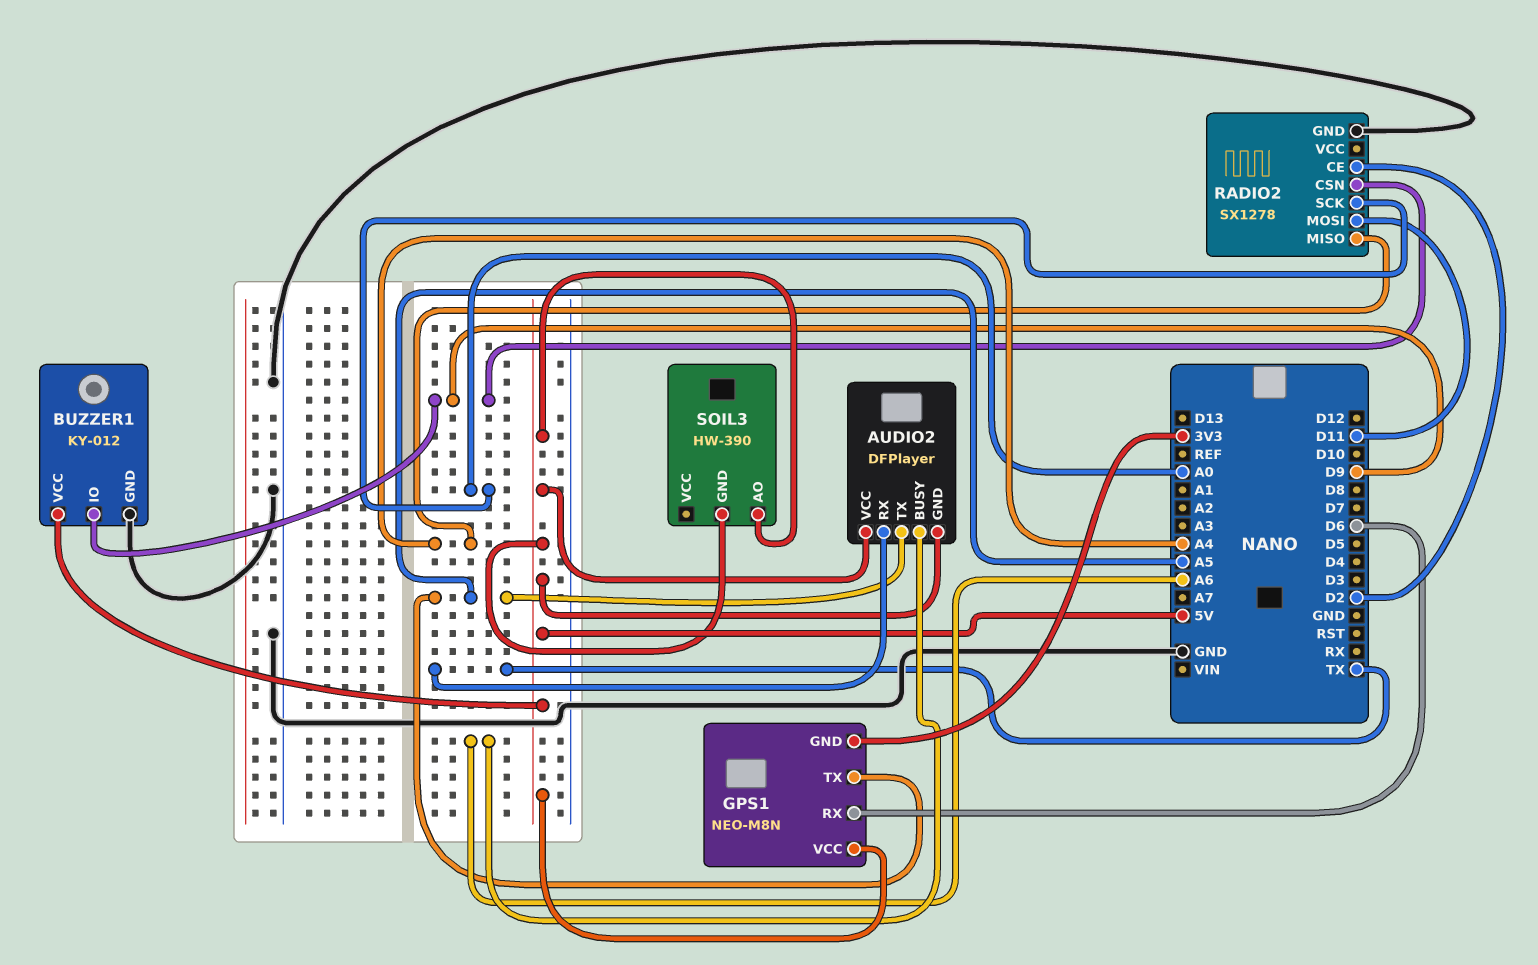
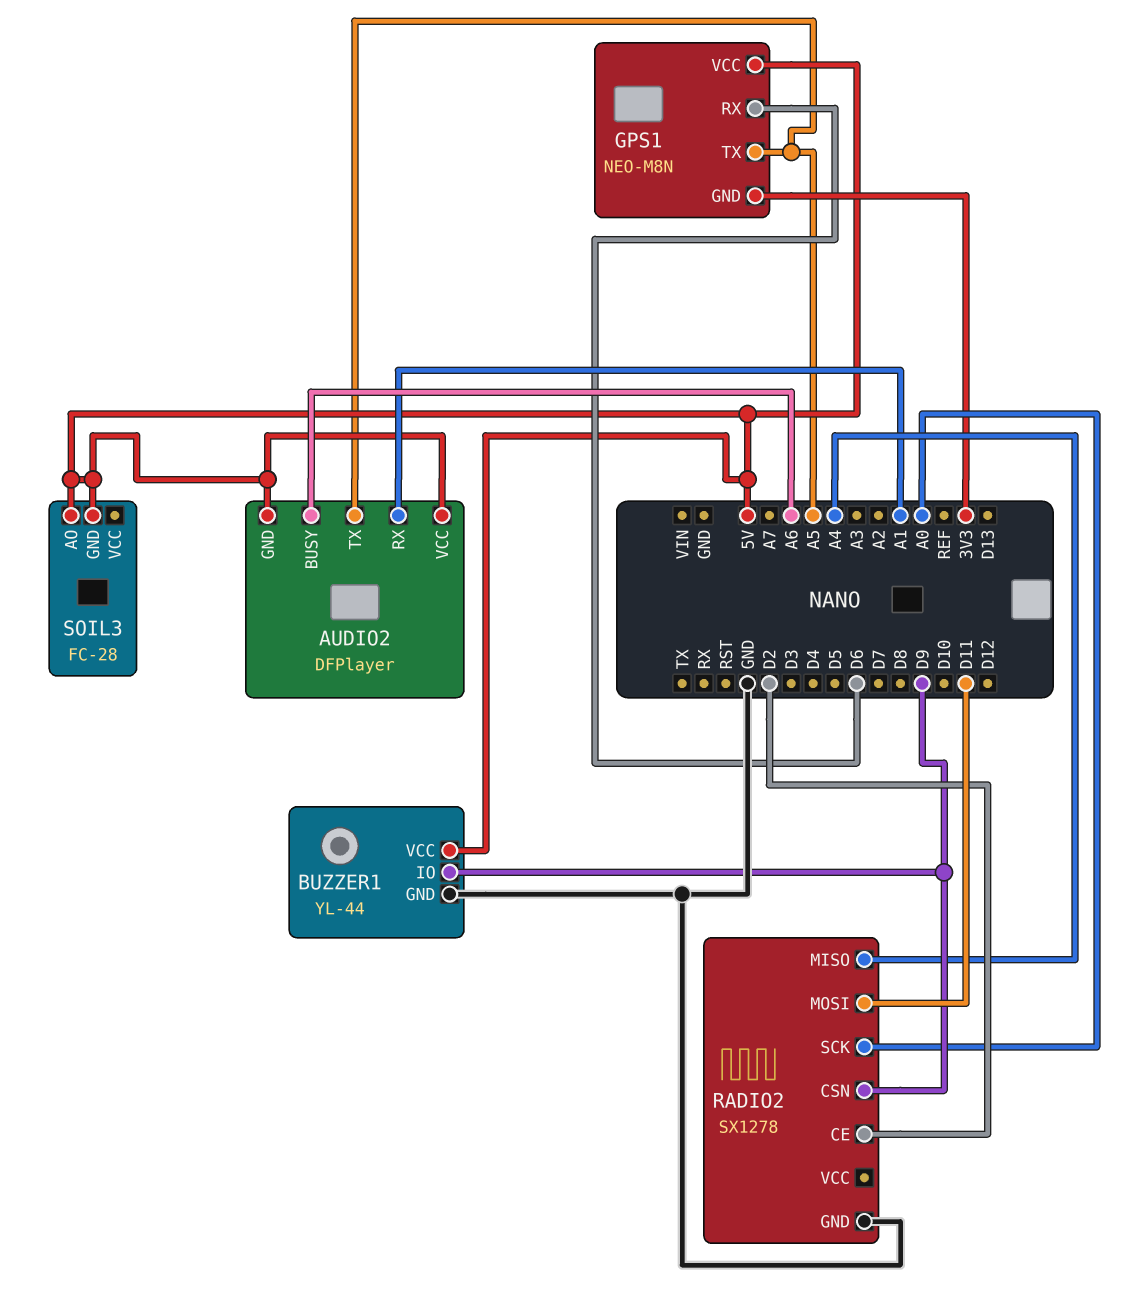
AUDIO2 pin RX: TX -> A1
BUZZER1: KY-012 -> YL-44
SOIL3: HW-390 -> FC-28

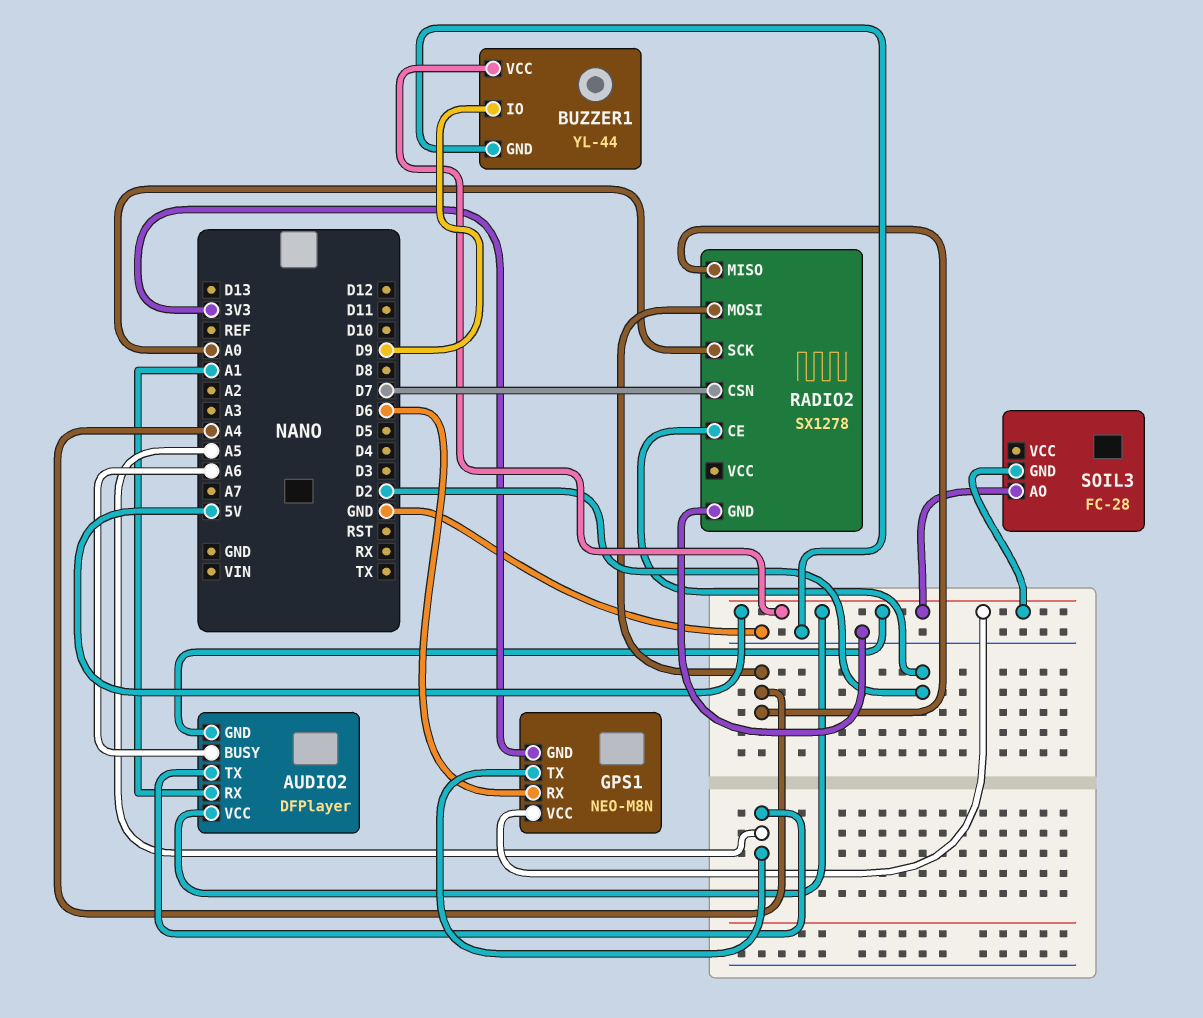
RADIO2 pin CSN: D9 -> D7
RADIO2 pin MOSI: D11 -> A4

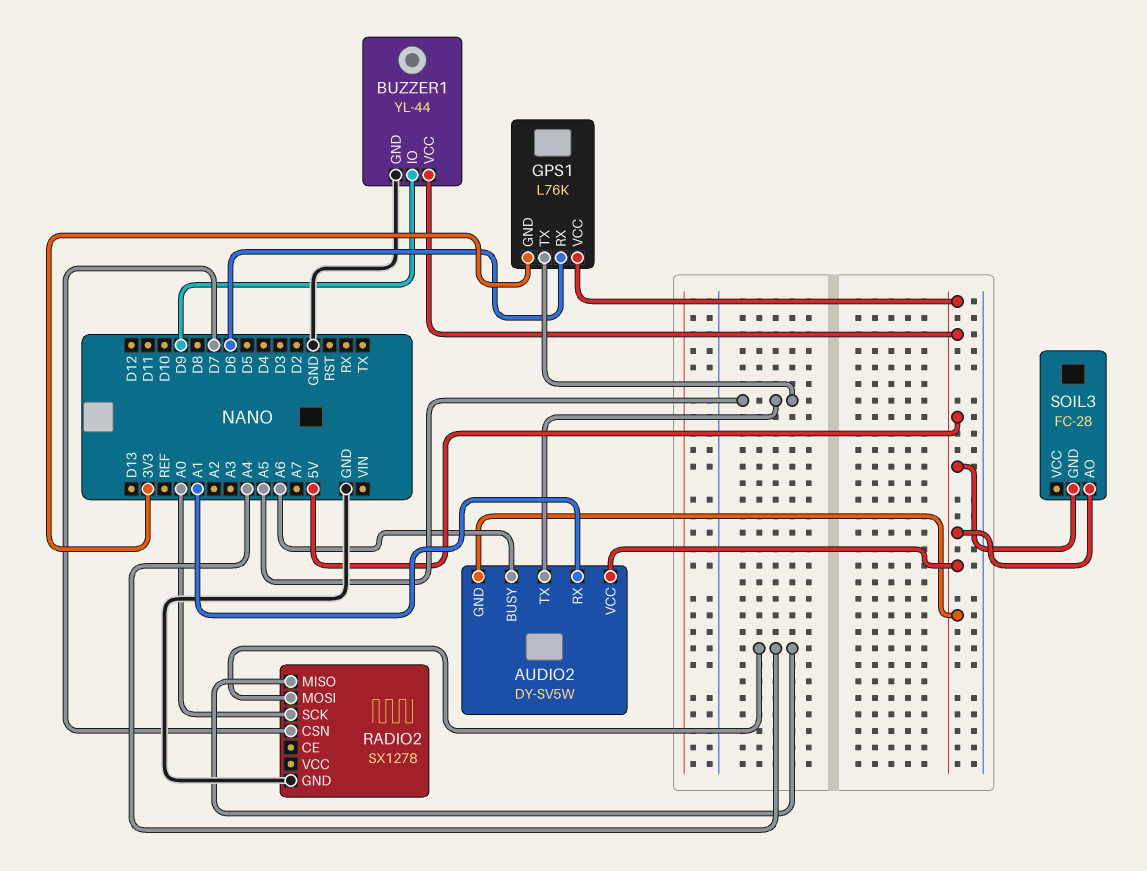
AUDIO2: DFPlayer -> DY-SV5W
GPS1: NEO-M8N -> L76K
RADIO2 pin CE: D2 -> none

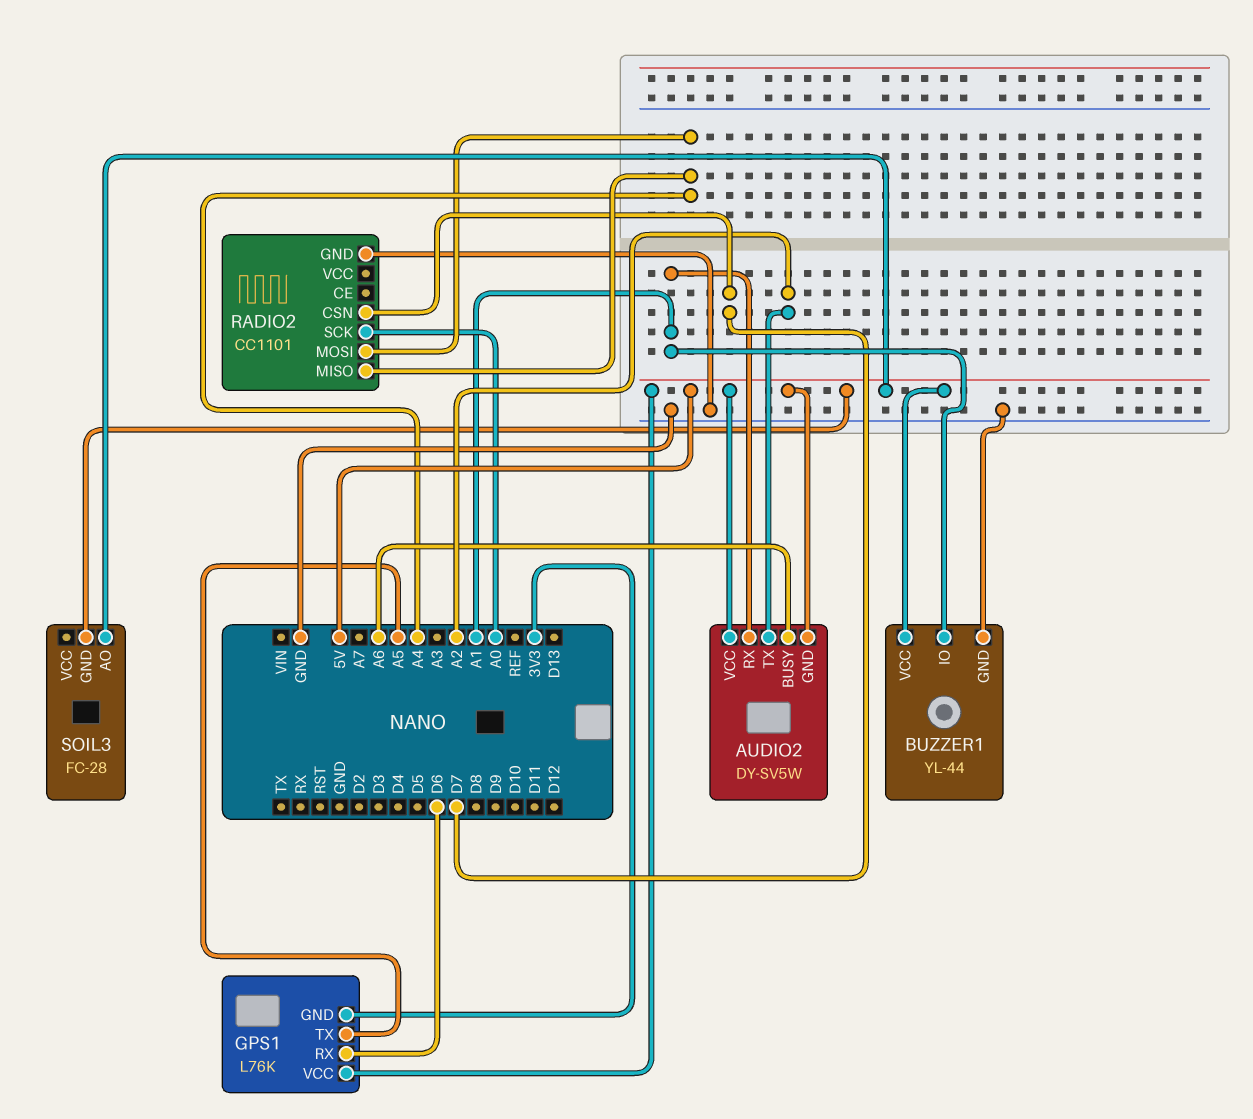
AUDIO2 pin TX: A5 -> A2
BUZZER1 pin IO: D9 -> A1
RADIO2: SX1278 -> CC1101

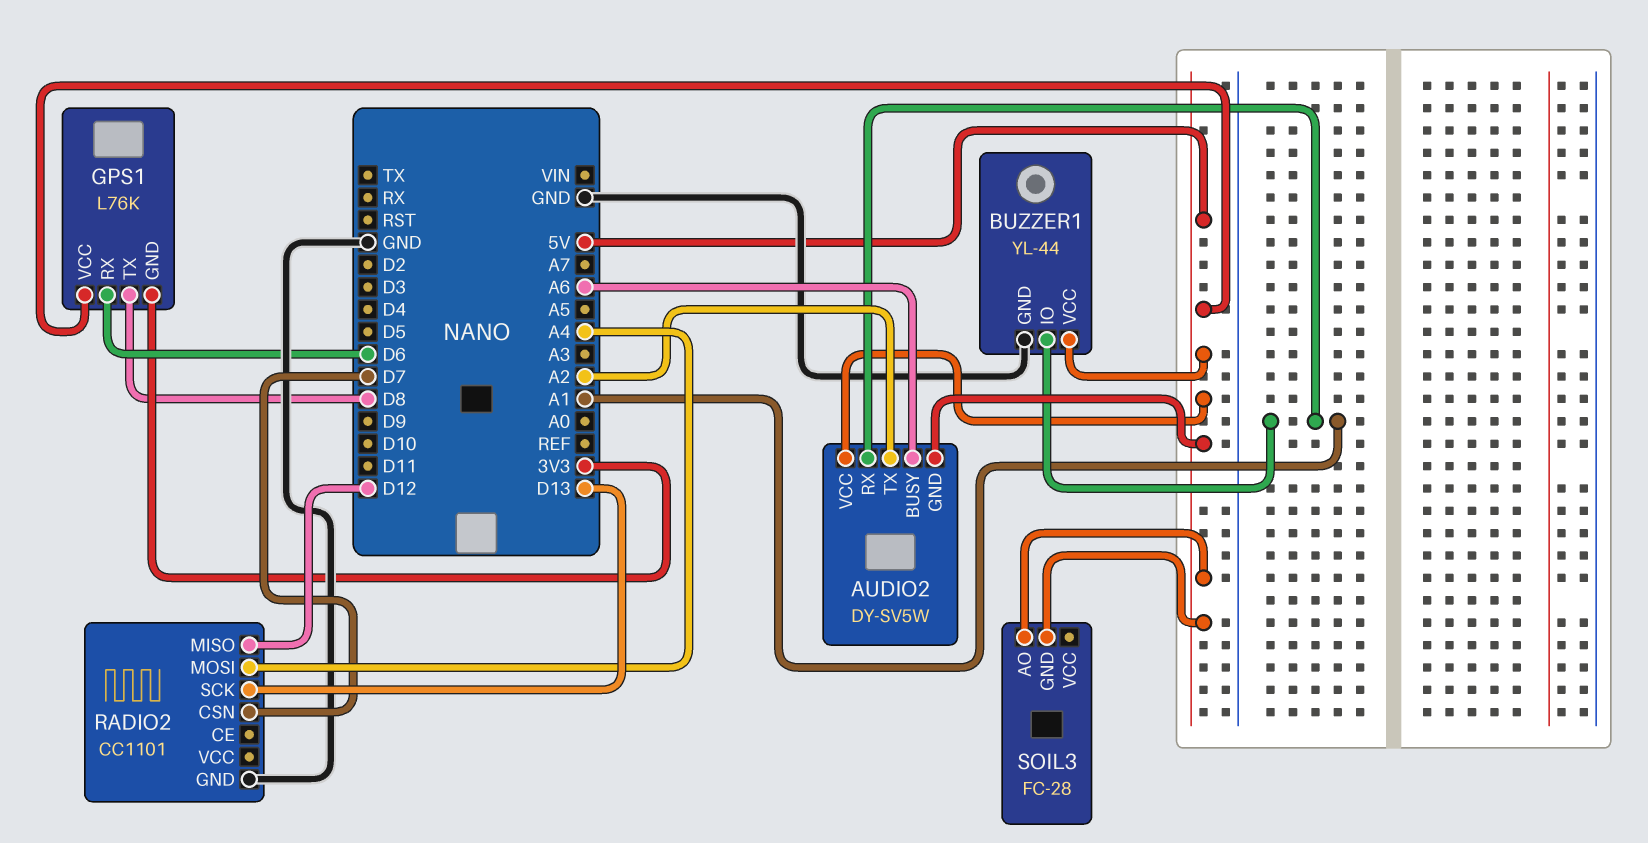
GPS1 pin TX: A5 -> D8
RADIO2 pin MISO: A4 -> D12
RADIO2 pin SCK: A0 -> D13

